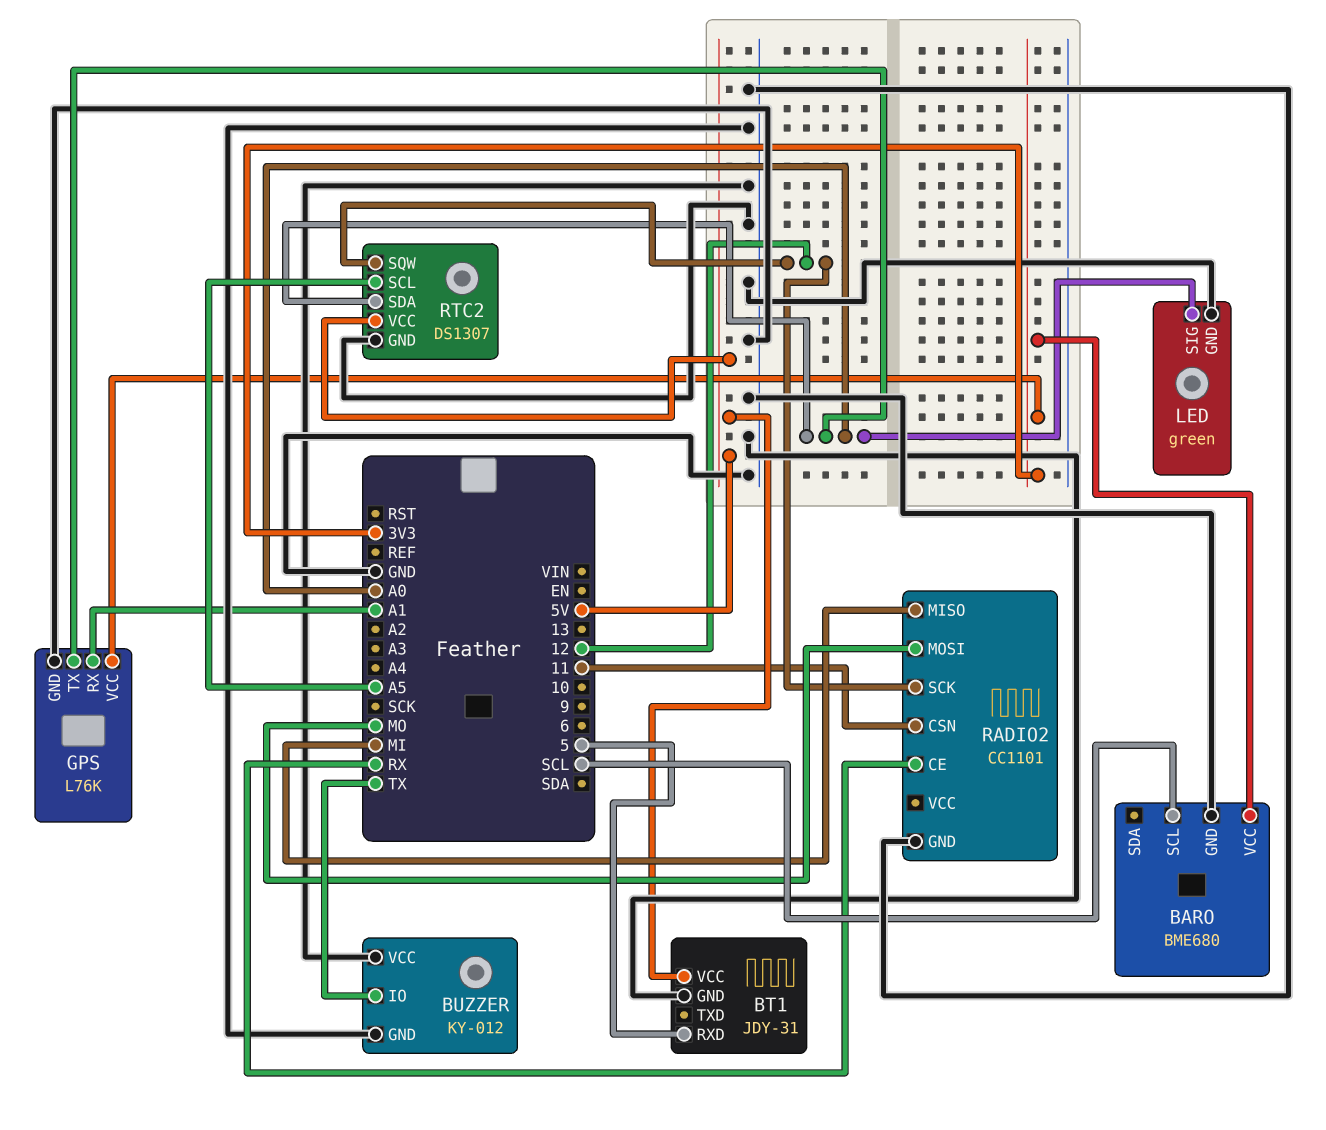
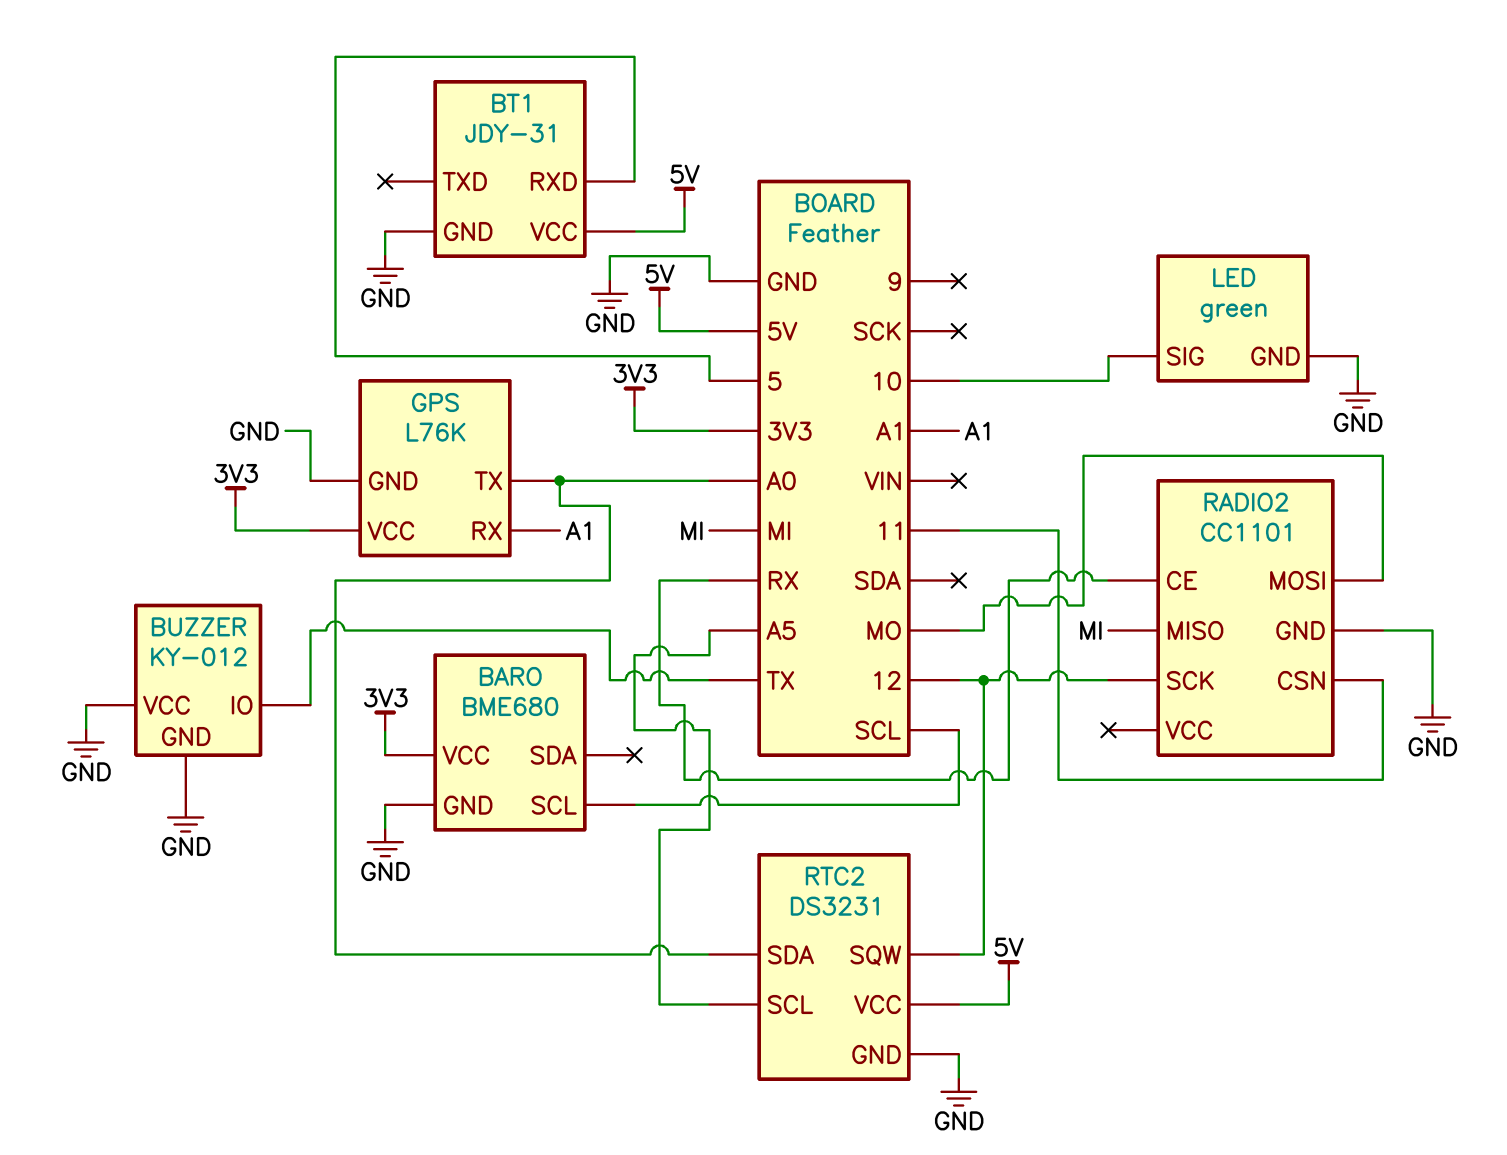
LED pin SIG: A0 -> 10
RTC2: DS1307 -> DS3231

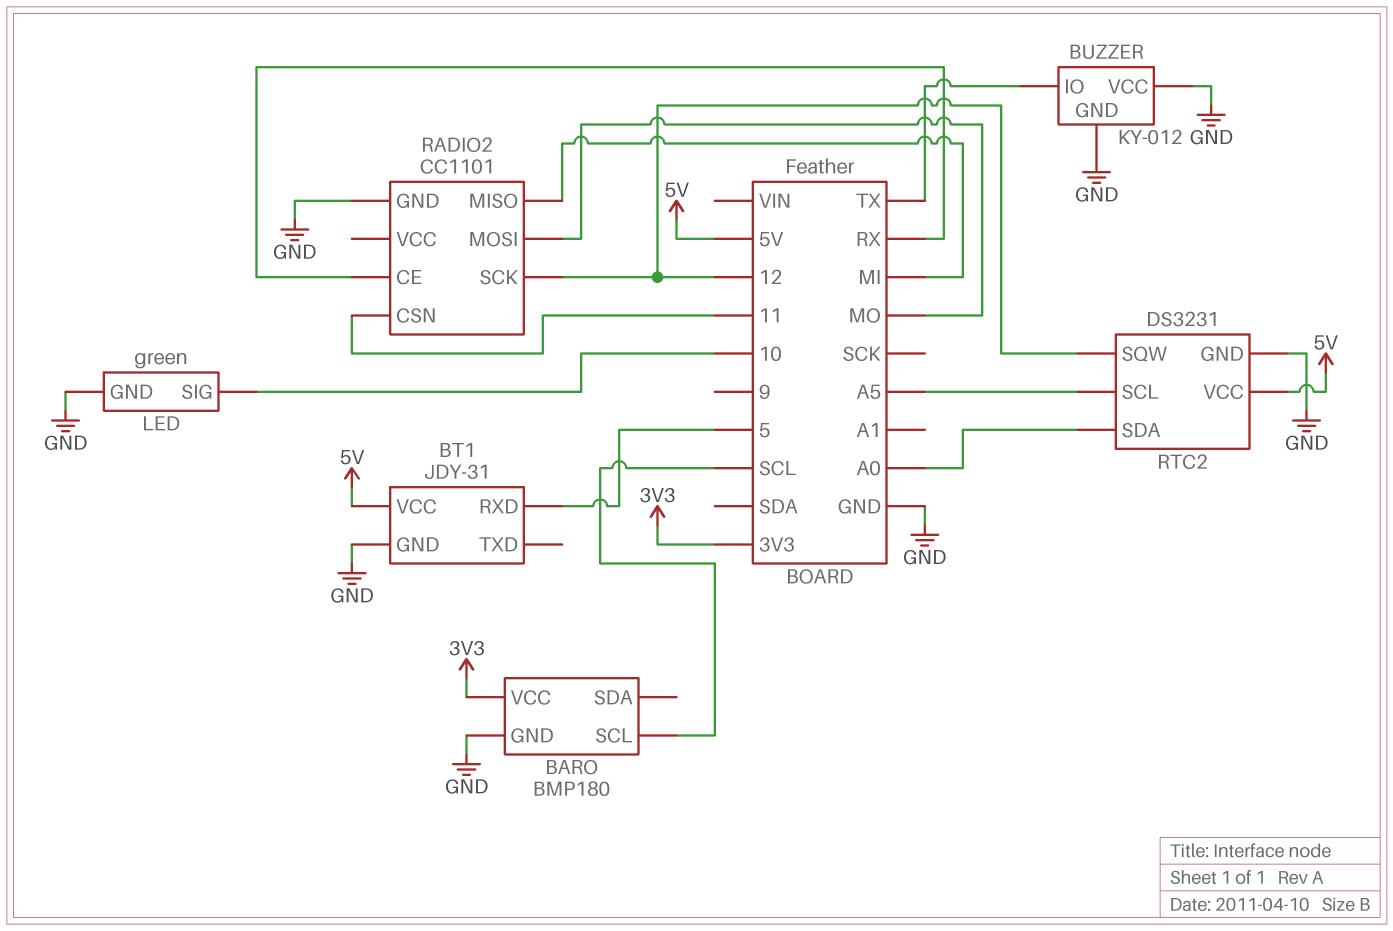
BARO: BME680 -> BMP180
GPS: L76K -> none
GPS pin GND: GND -> none
GPS pin RX: A1 -> none
GPS pin TX: A0 -> none
GPS pin VCC: 3V3 -> none

